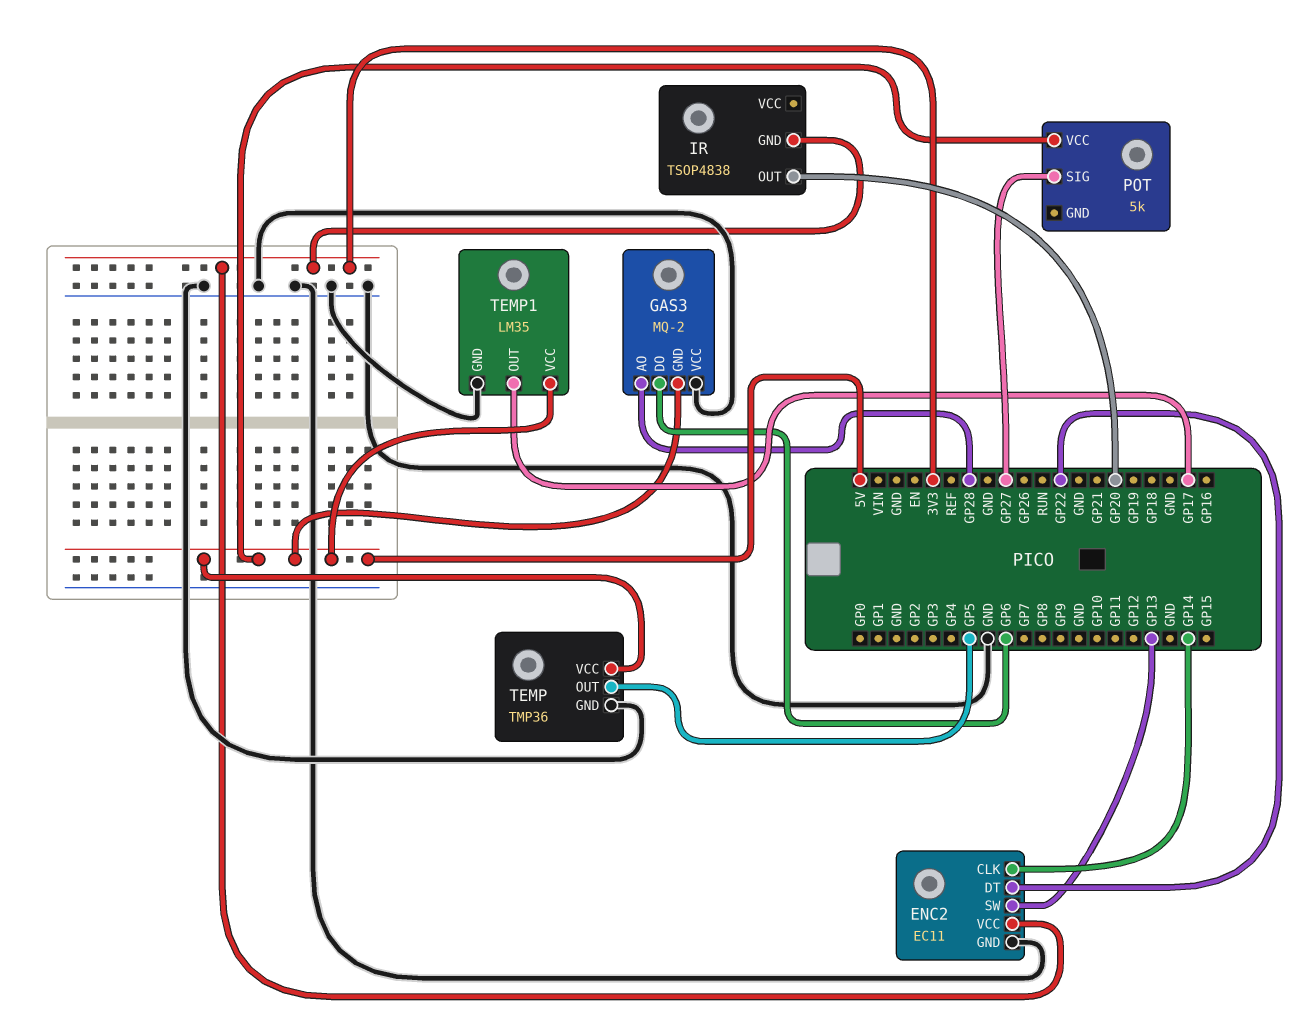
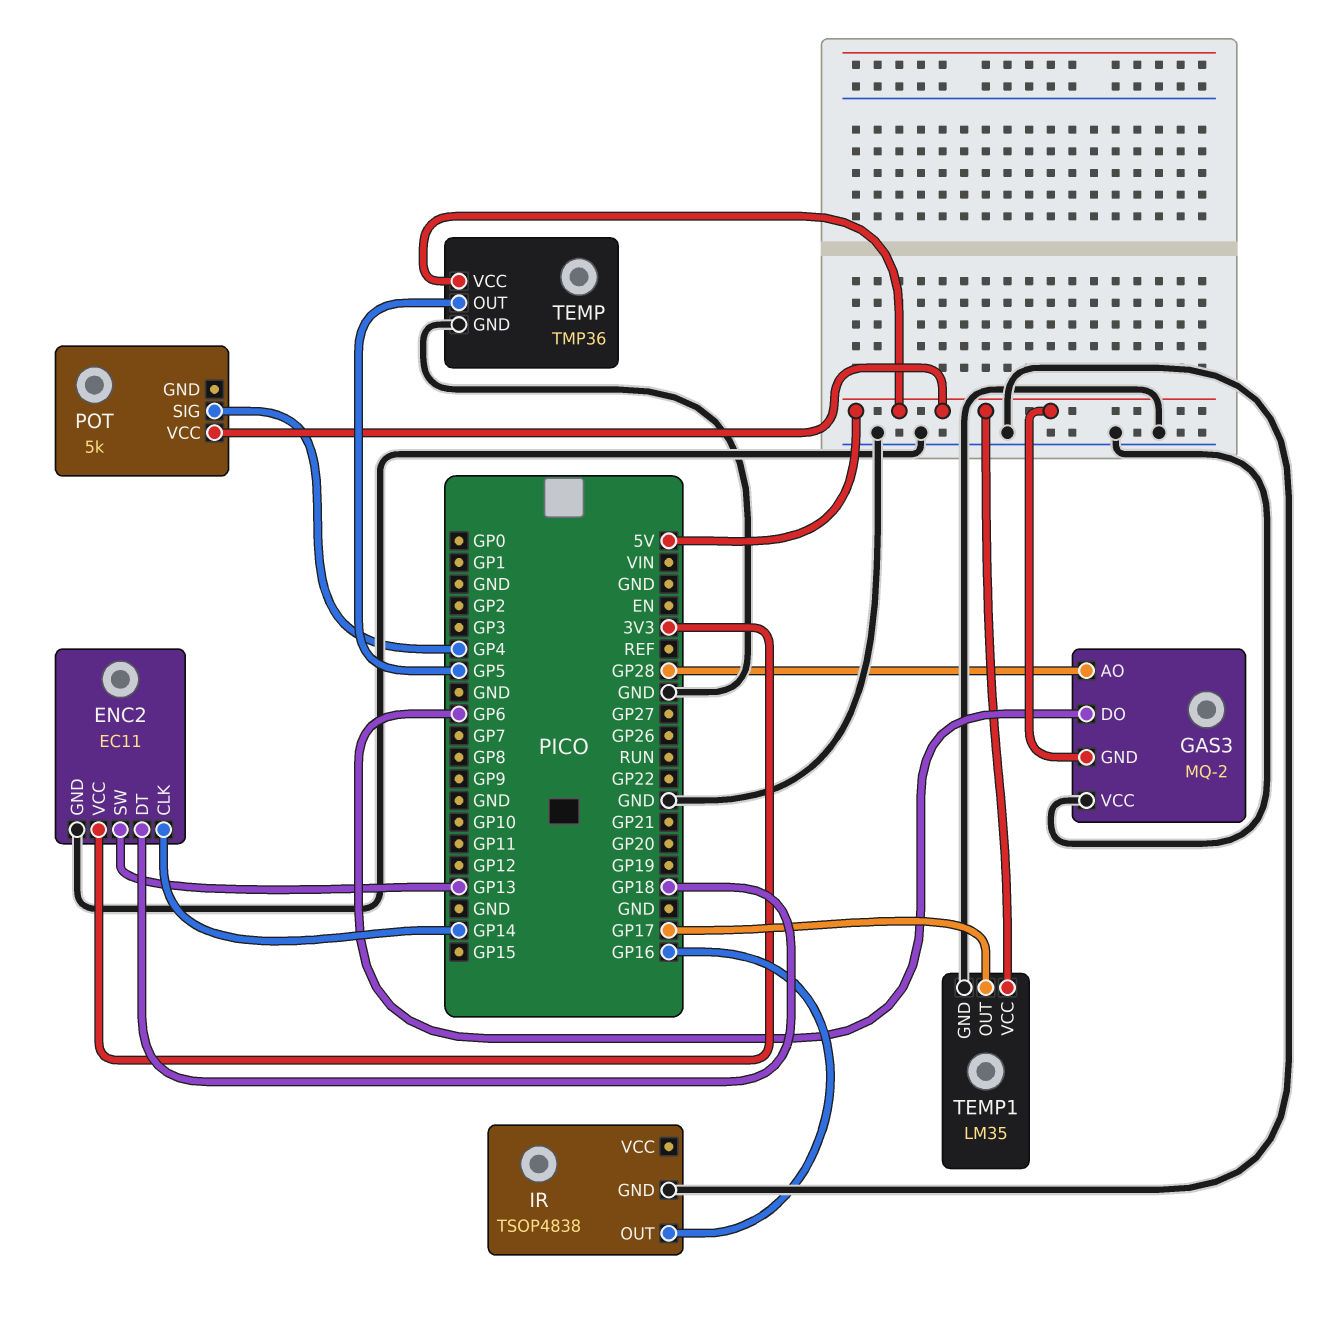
ENC2 pin DT: GP22 -> GP18
IR pin GND: 3V3 -> GND
IR pin OUT: GP20 -> GP16
POT pin SIG: GP27 -> GP4

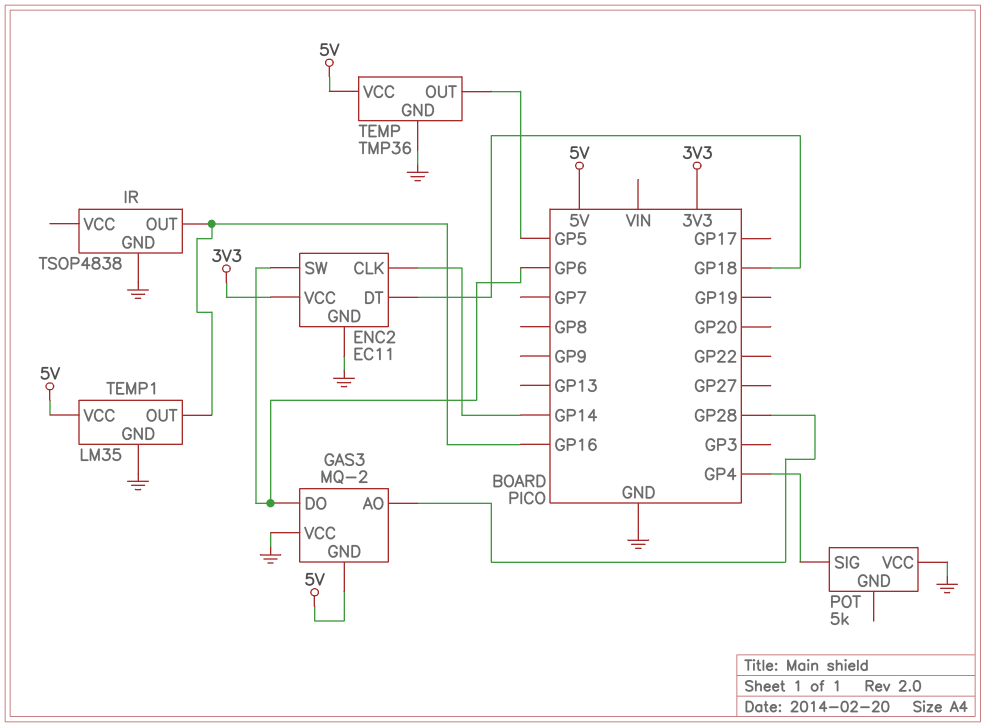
ENC2 pin SW: GP13 -> GP6
POT pin VCC: 5V -> GND
TEMP1 pin OUT: GP17 -> GP16

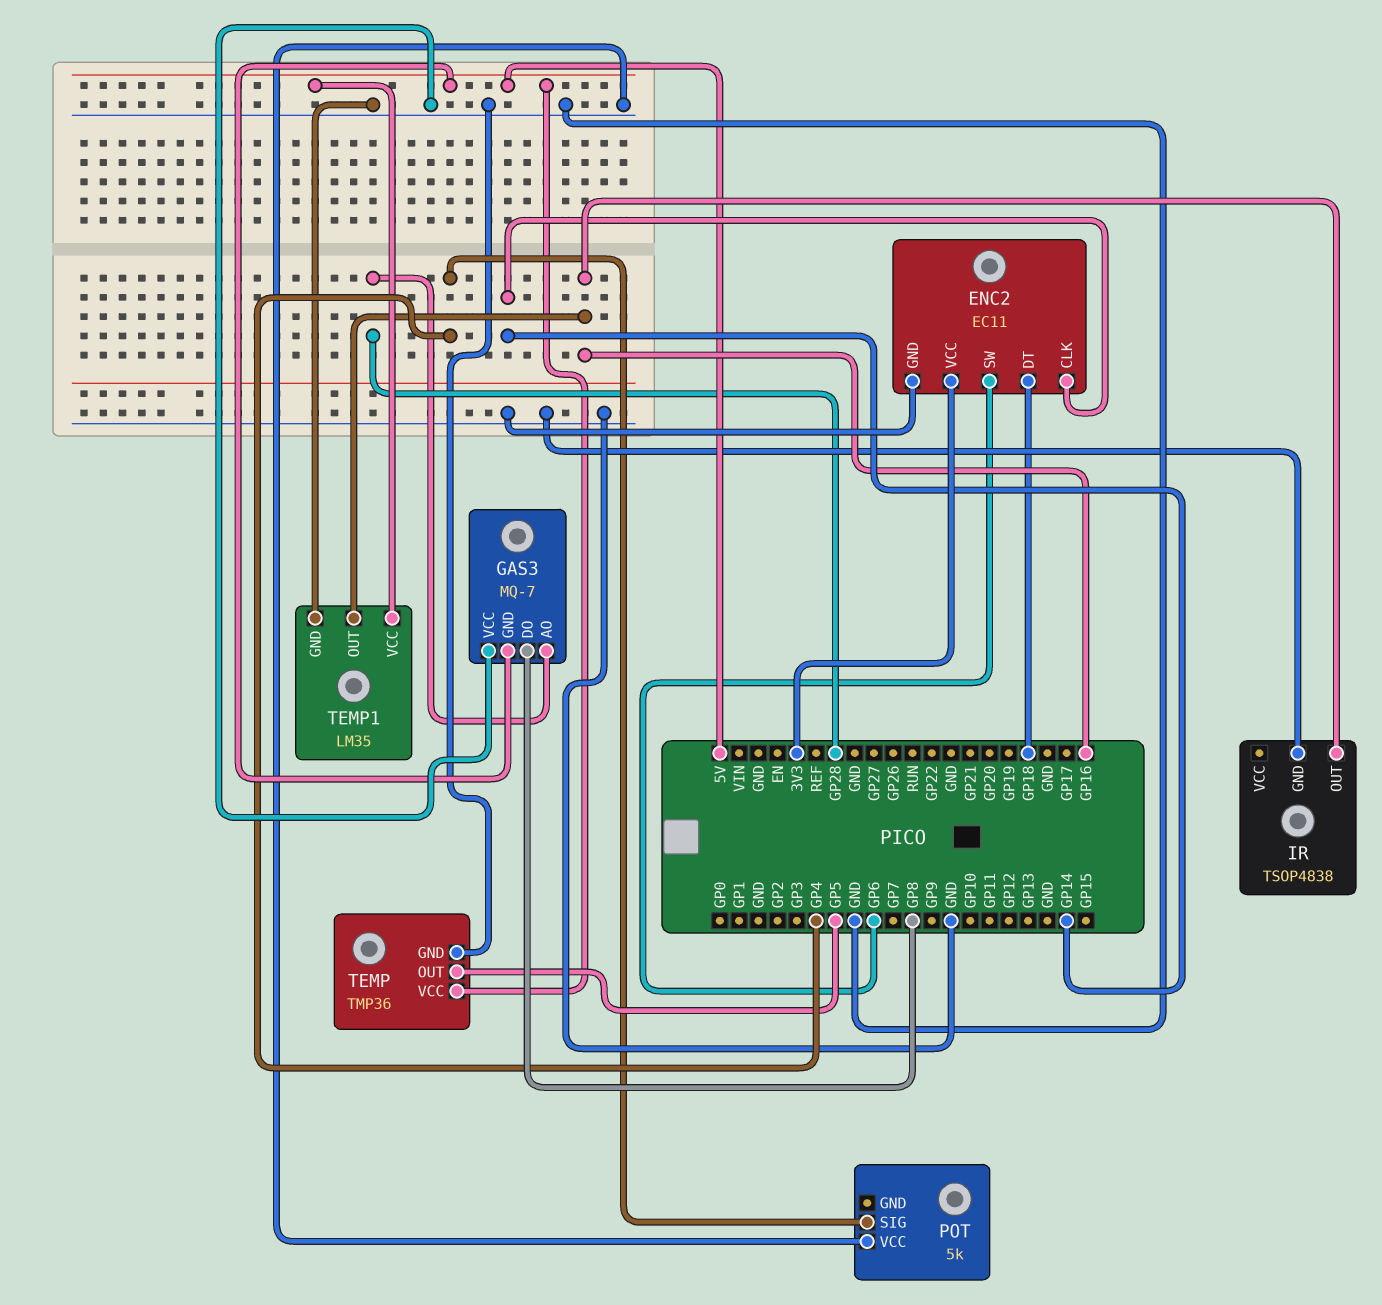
GAS3: MQ-2 -> MQ-7
GAS3 pin DO: GP6 -> GP8

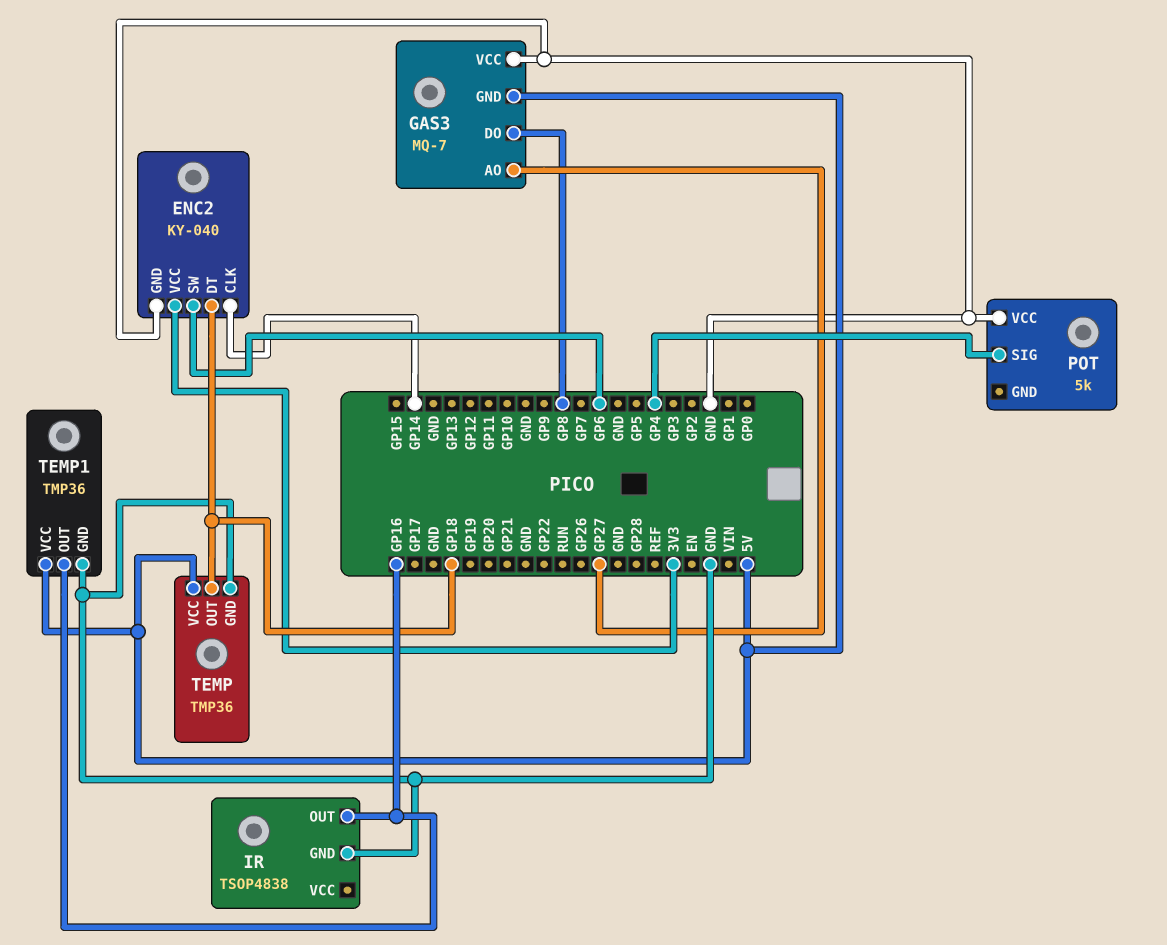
ENC2: EC11 -> KY-040
GAS3 pin AO: GP28 -> GP27
TEMP pin OUT: GP5 -> GP18
TEMP1: LM35 -> TMP36

